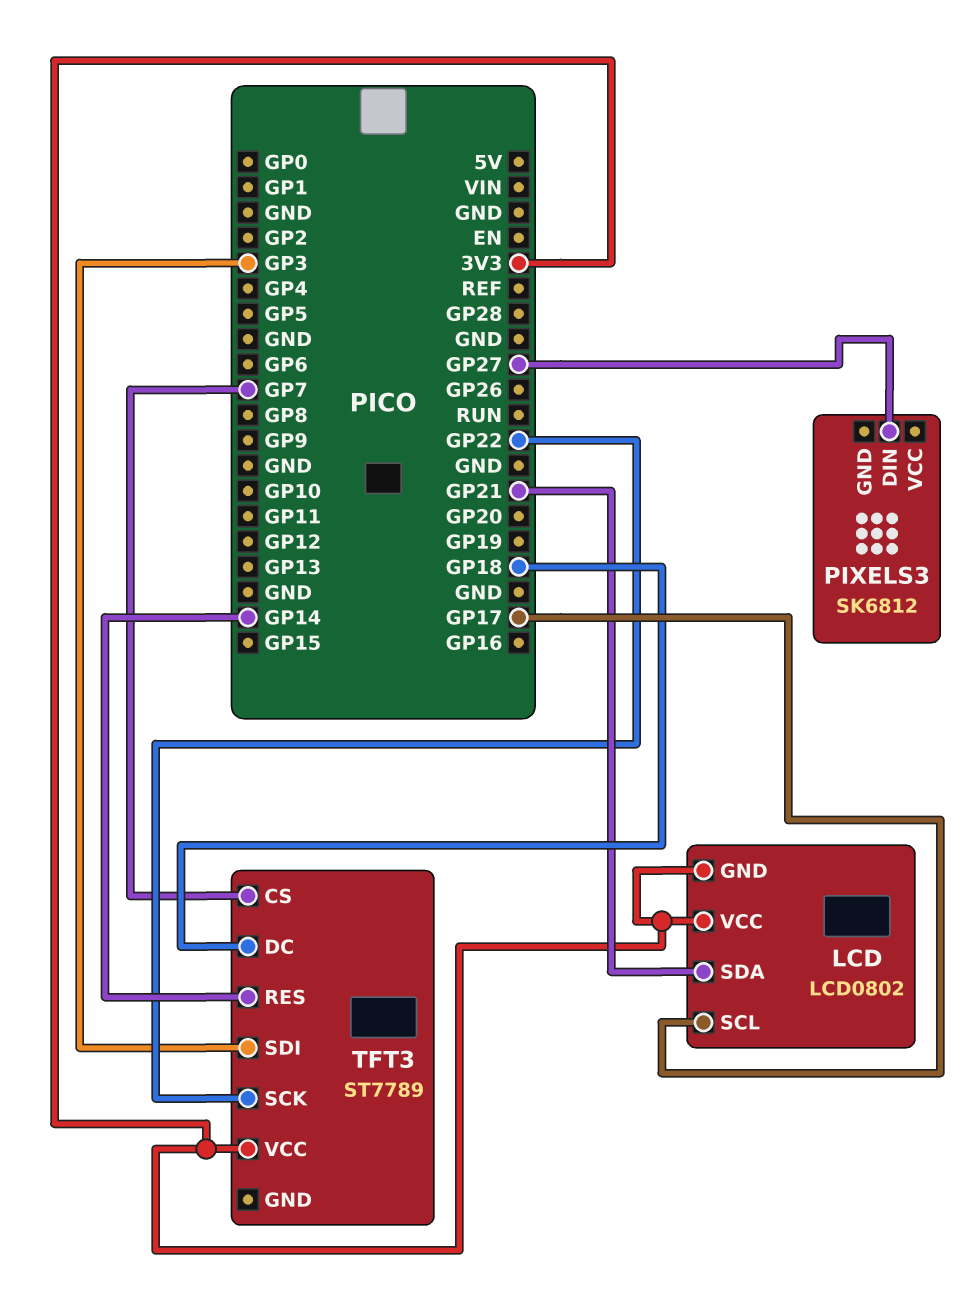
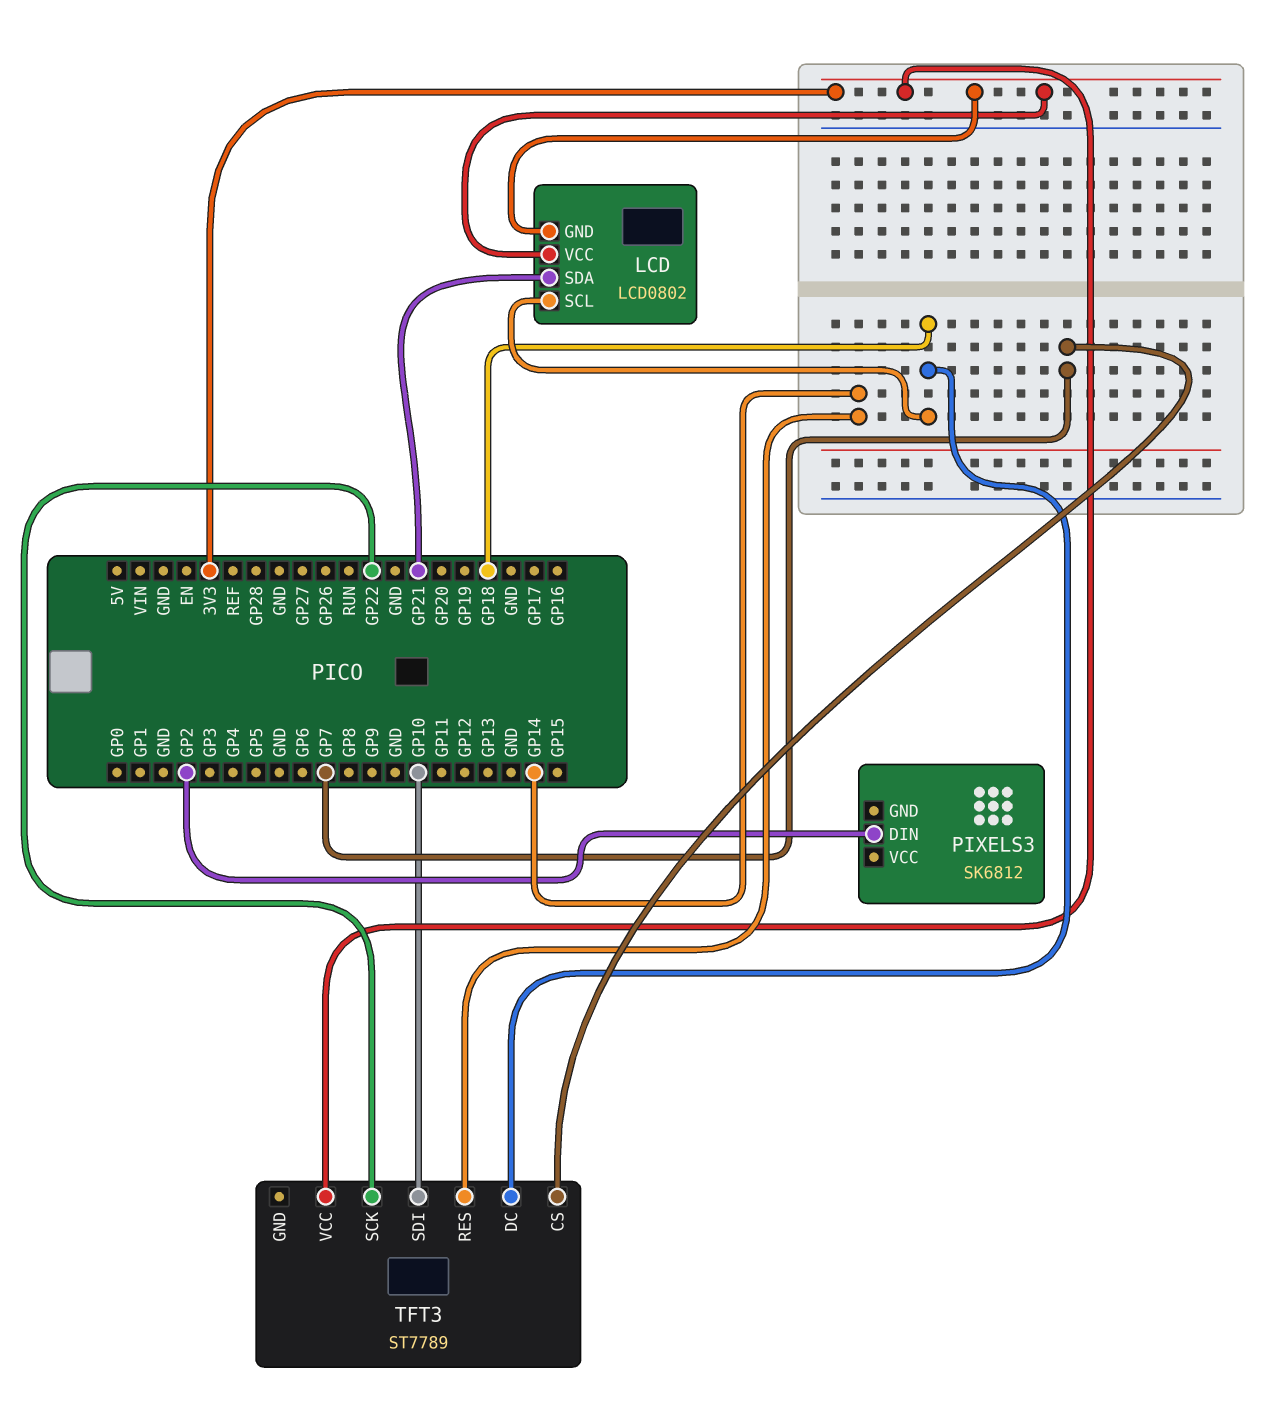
LCD pin SCL: GP17 -> GP18
PIXELS3 pin DIN: GP27 -> GP2
TFT3 pin SDI: GP3 -> GP10

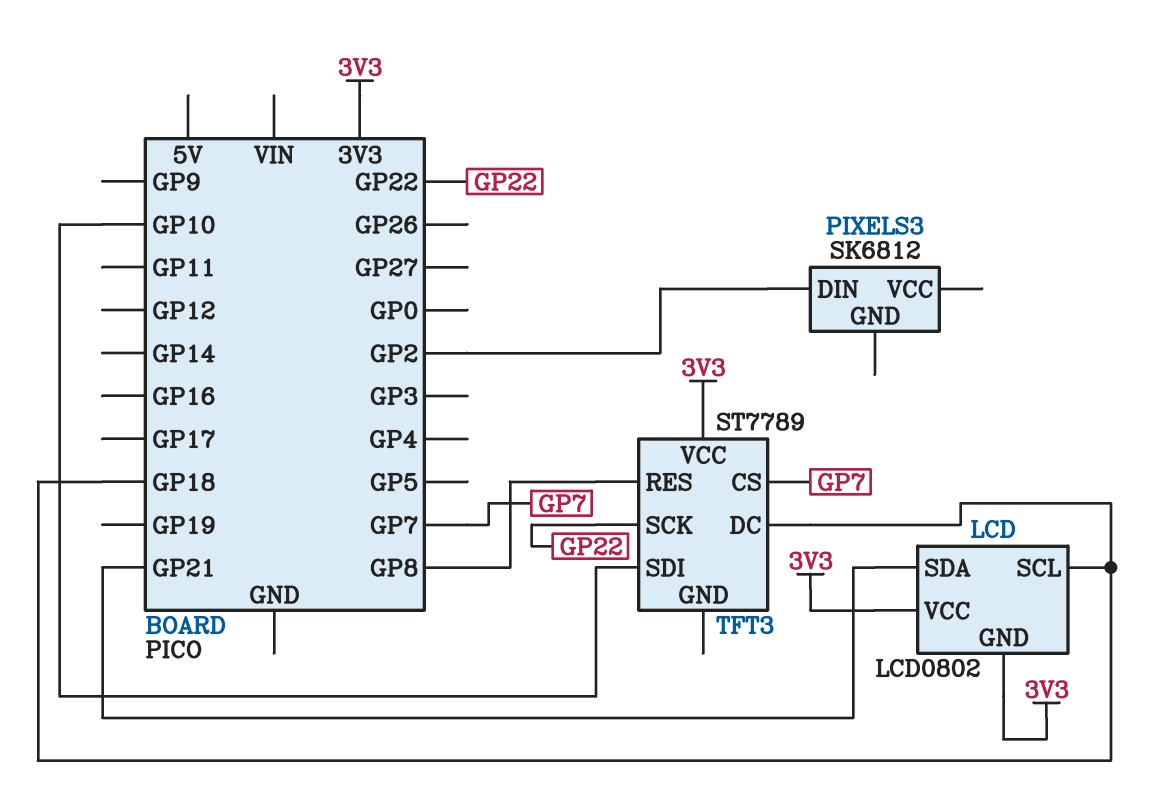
TFT3 pin RES: GP14 -> GP8

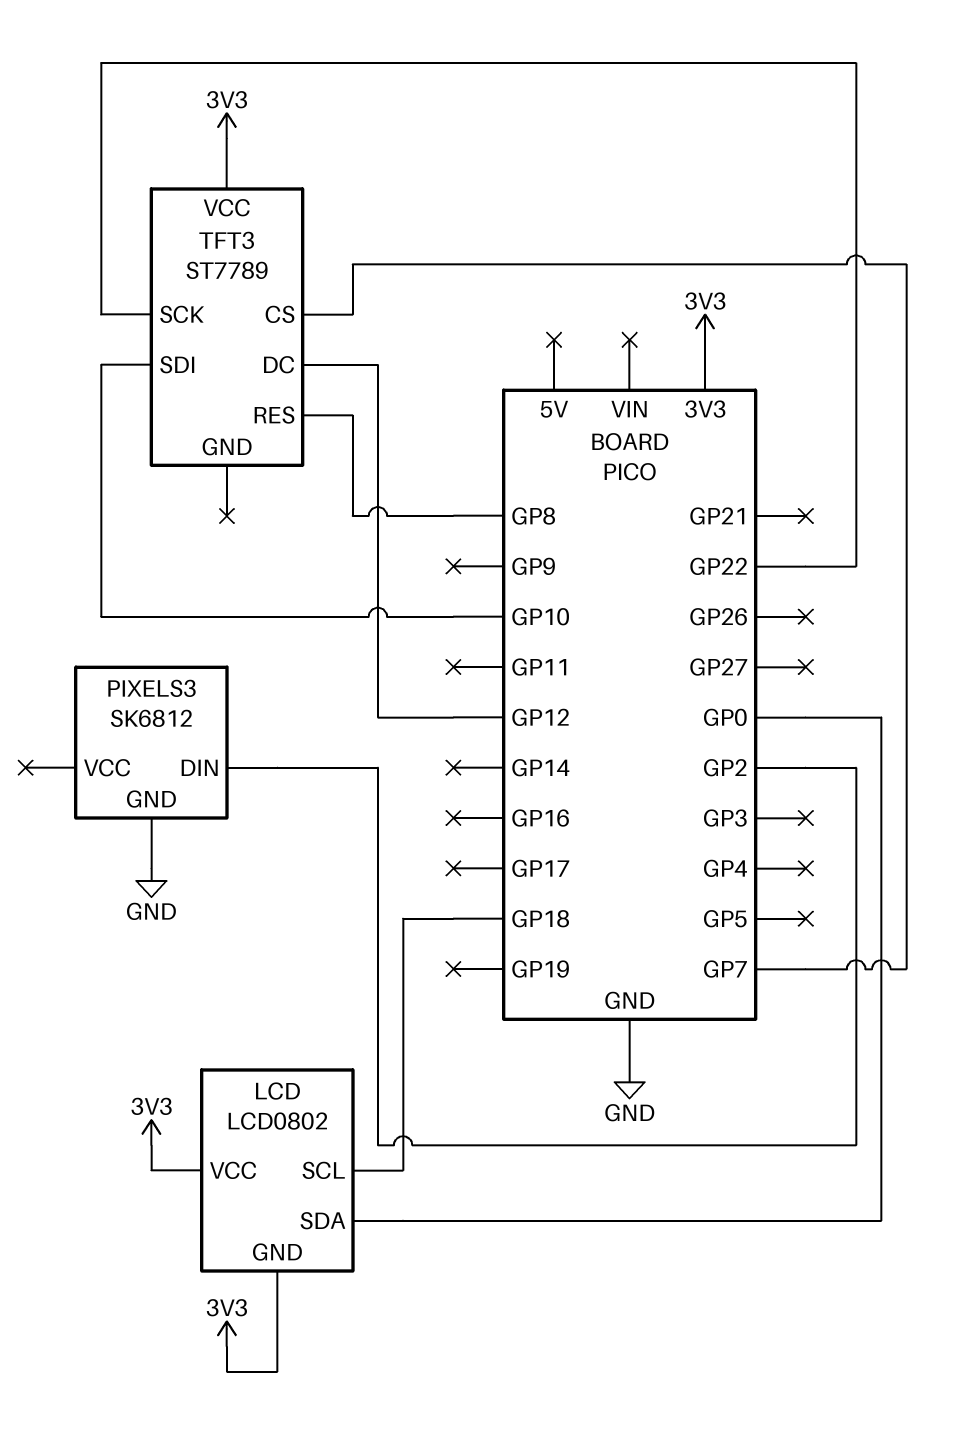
LCD pin SDA: GP21 -> GP0
PIXELS3 pin GND: none -> GND
TFT3 pin DC: GP18 -> GP12

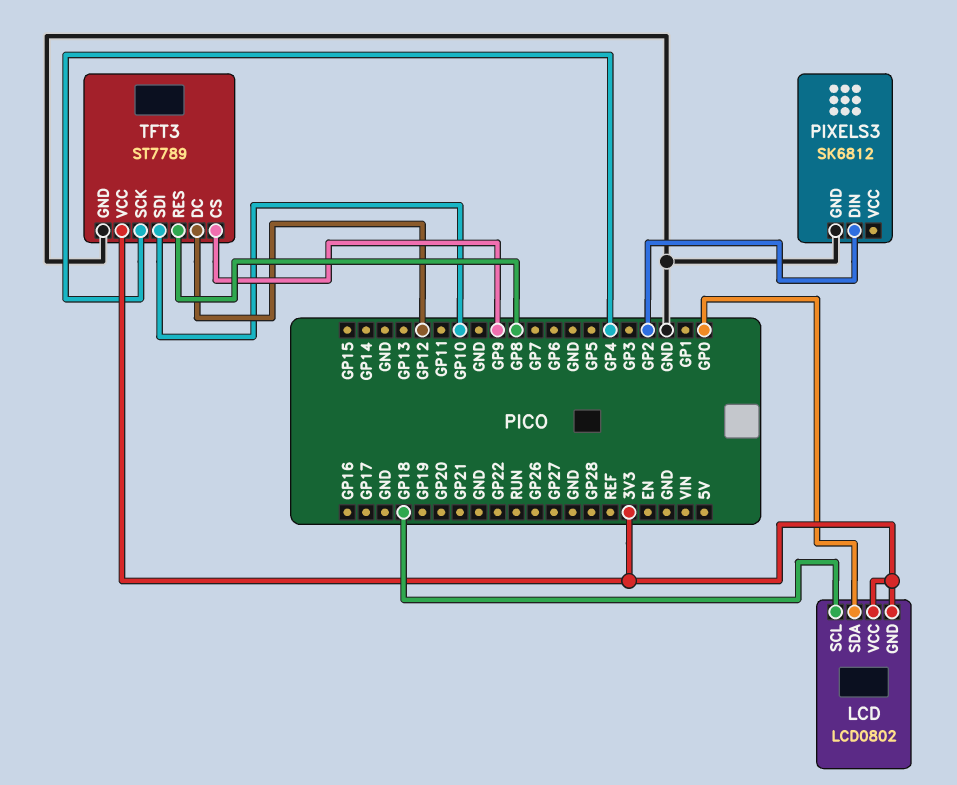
TFT3 pin CS: GP7 -> GP9
TFT3 pin GND: none -> GND
TFT3 pin SCK: GP22 -> GP4

